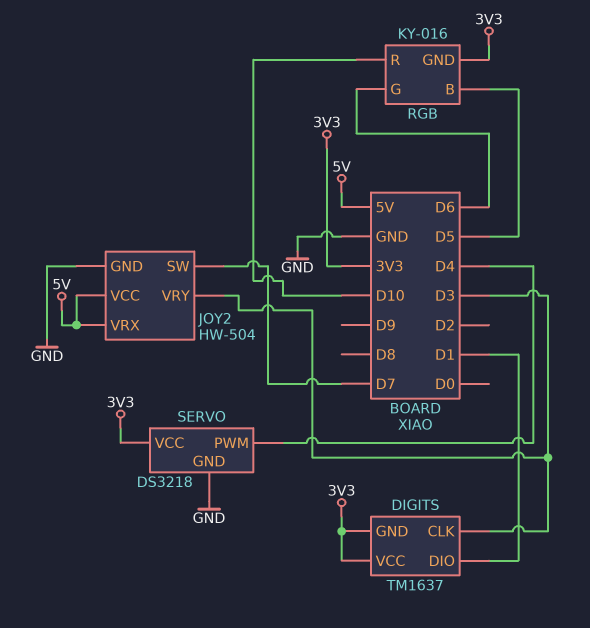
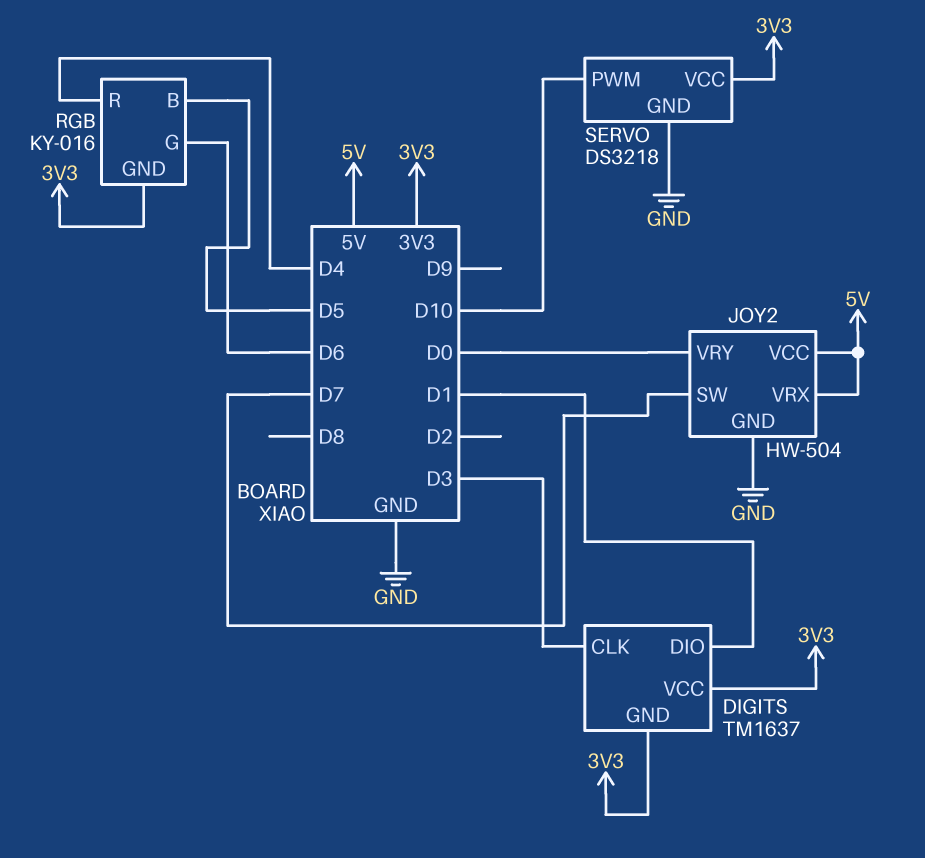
JOY2 pin VRY: D3 -> D0
RGB pin R: D10 -> D4
SERVO pin PWM: D4 -> D10

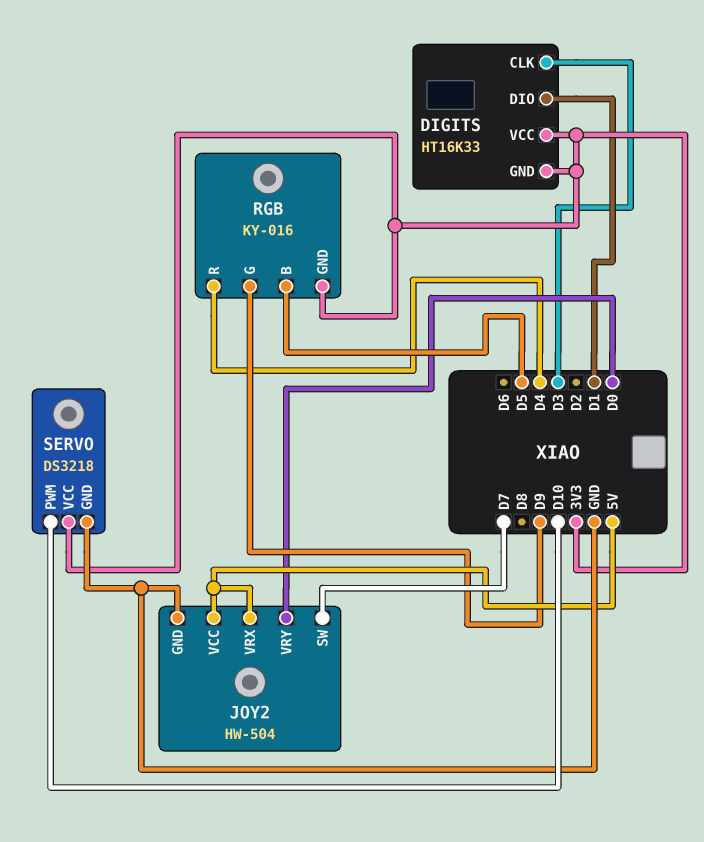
DIGITS: TM1637 -> HT16K33
RGB pin G: D6 -> D9

